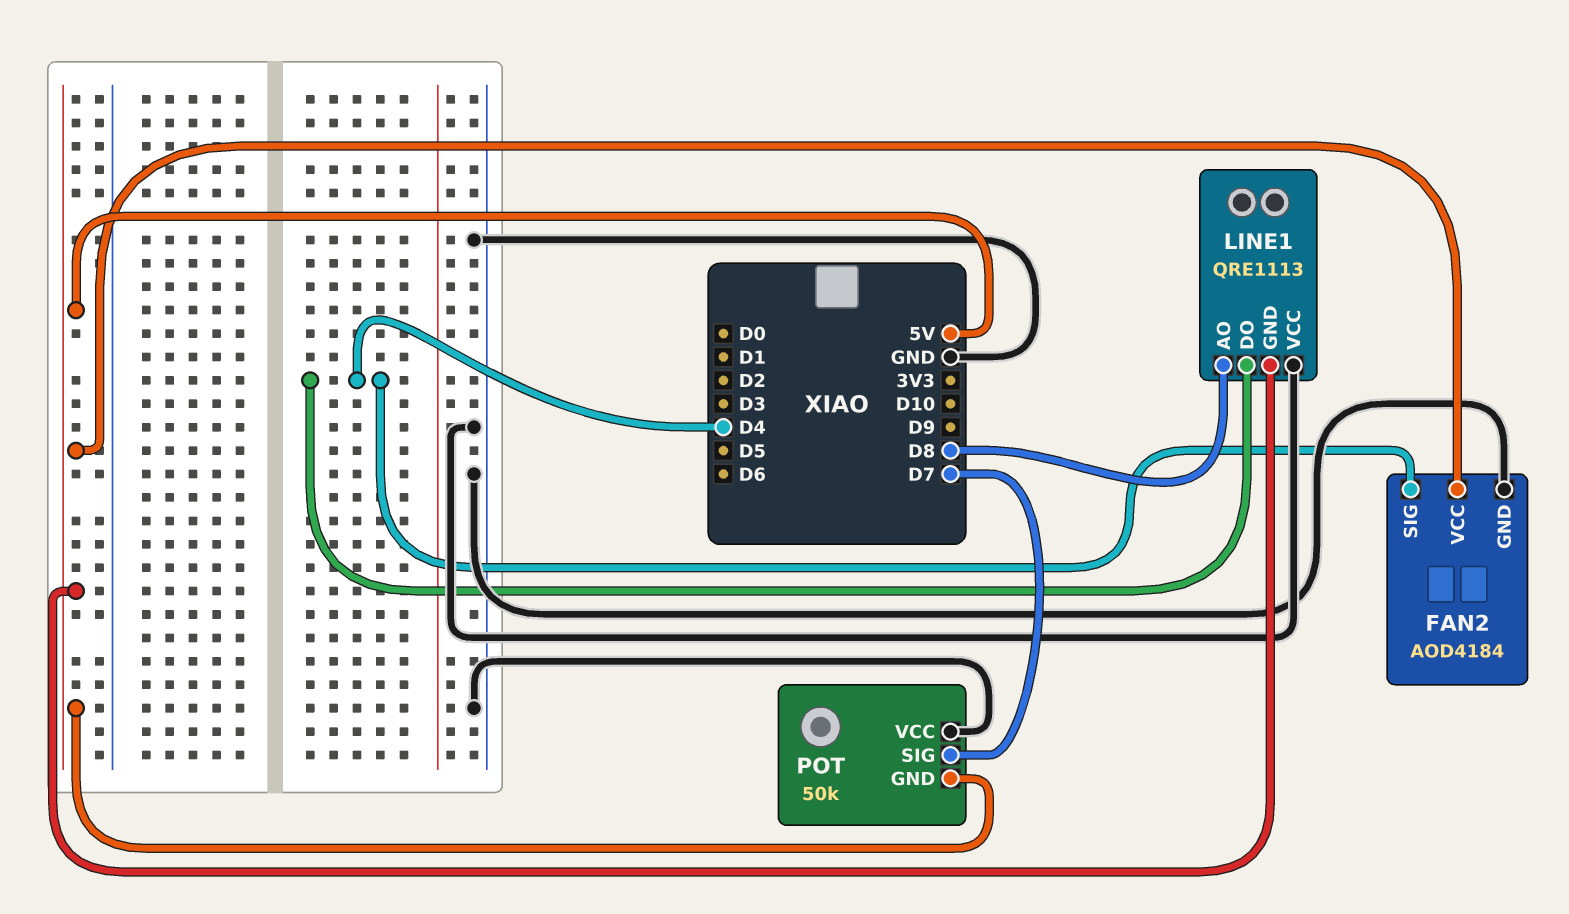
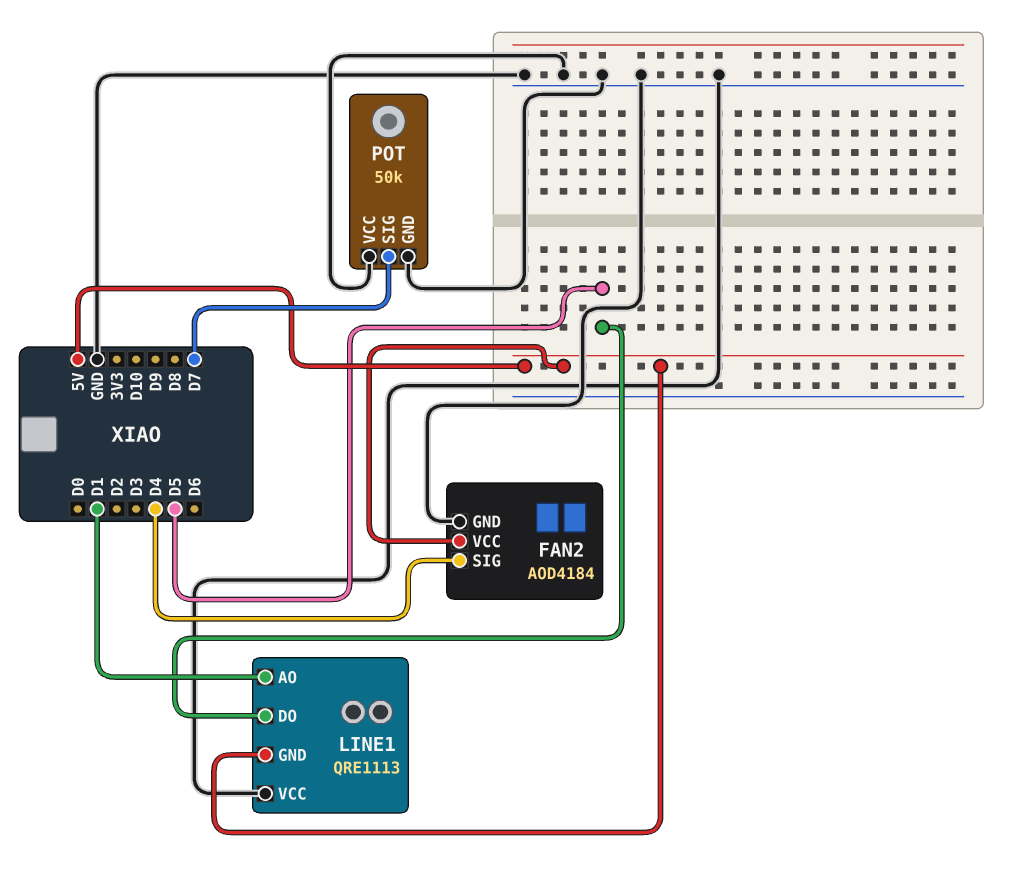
LINE1 pin AO: D8 -> D1
LINE1 pin DO: D4 -> D5
POT pin GND: 5V -> GND

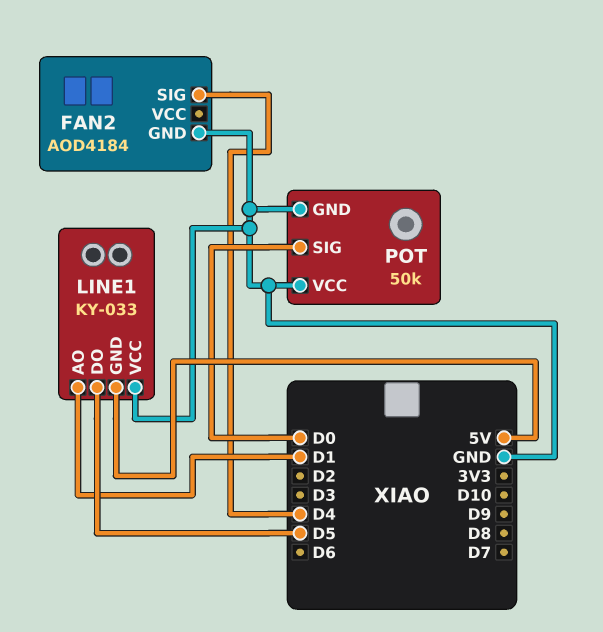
FAN2 pin VCC: 5V -> none
LINE1: QRE1113 -> KY-033
POT pin SIG: D7 -> D0

